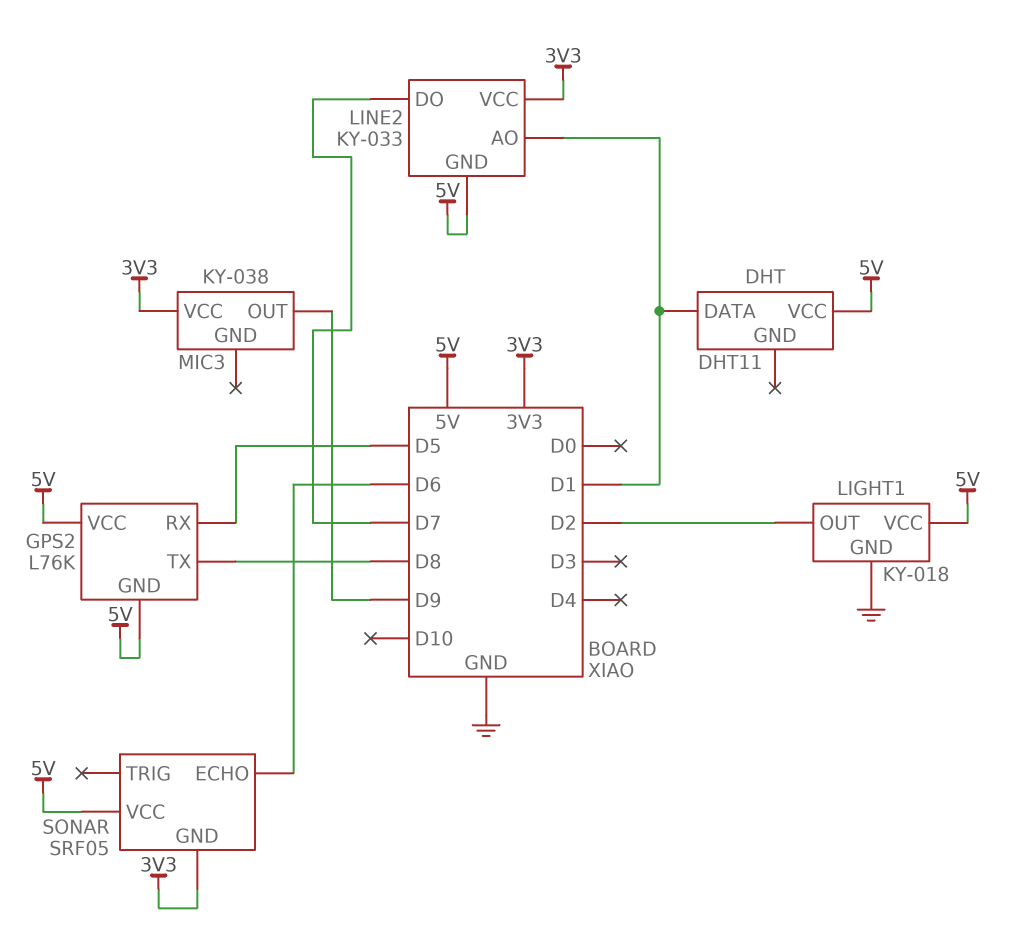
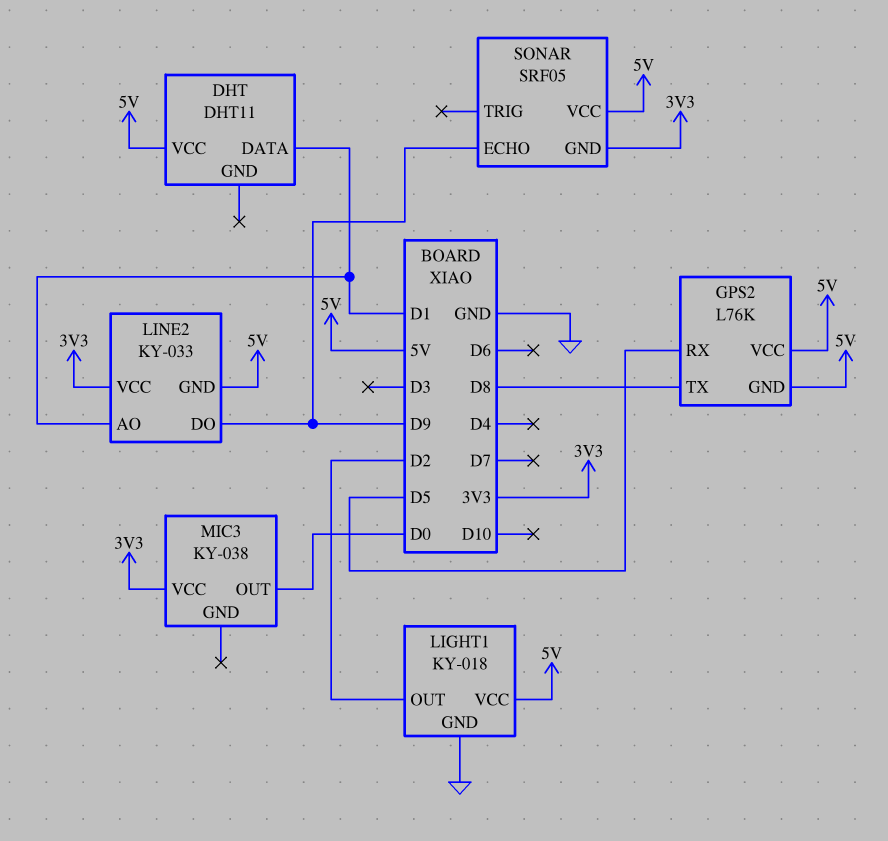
LINE2 pin DO: D7 -> D9
MIC3 pin OUT: D9 -> D0
SONAR pin ECHO: D6 -> D9

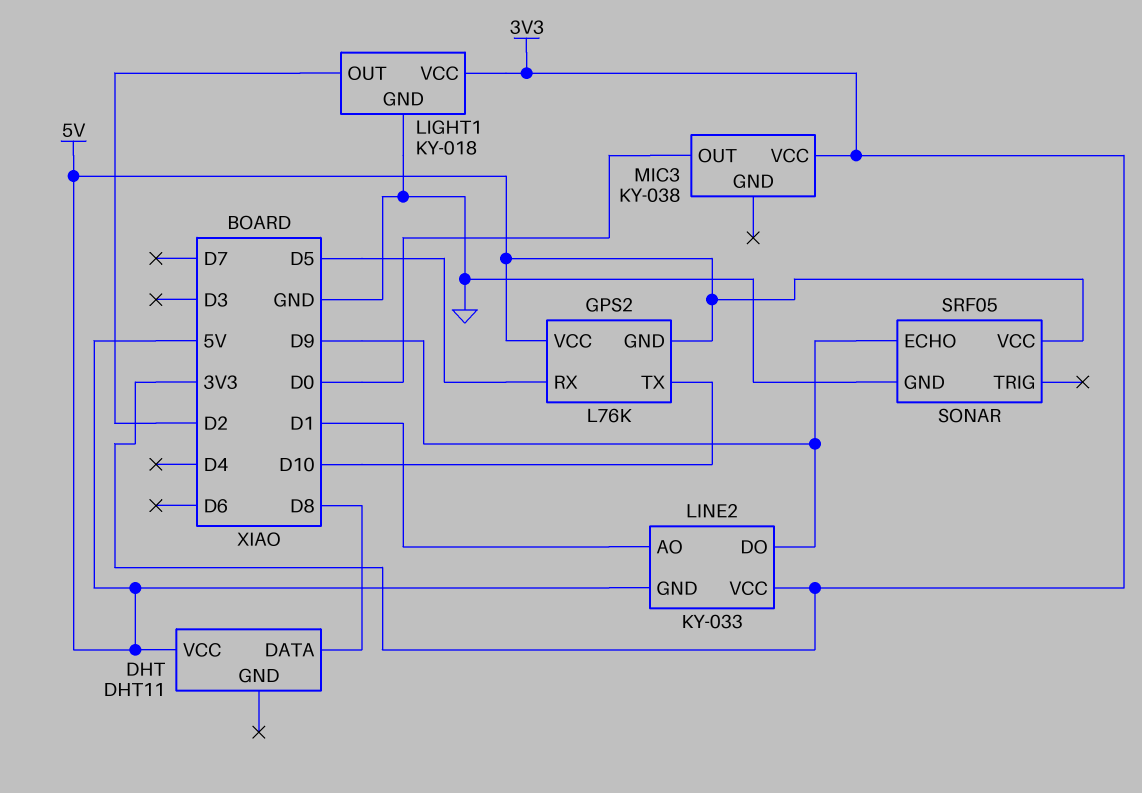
DHT pin DATA: D1 -> D8
GPS2 pin TX: D8 -> D10
LIGHT1 pin VCC: 5V -> 3V3
SONAR pin GND: 3V3 -> GND

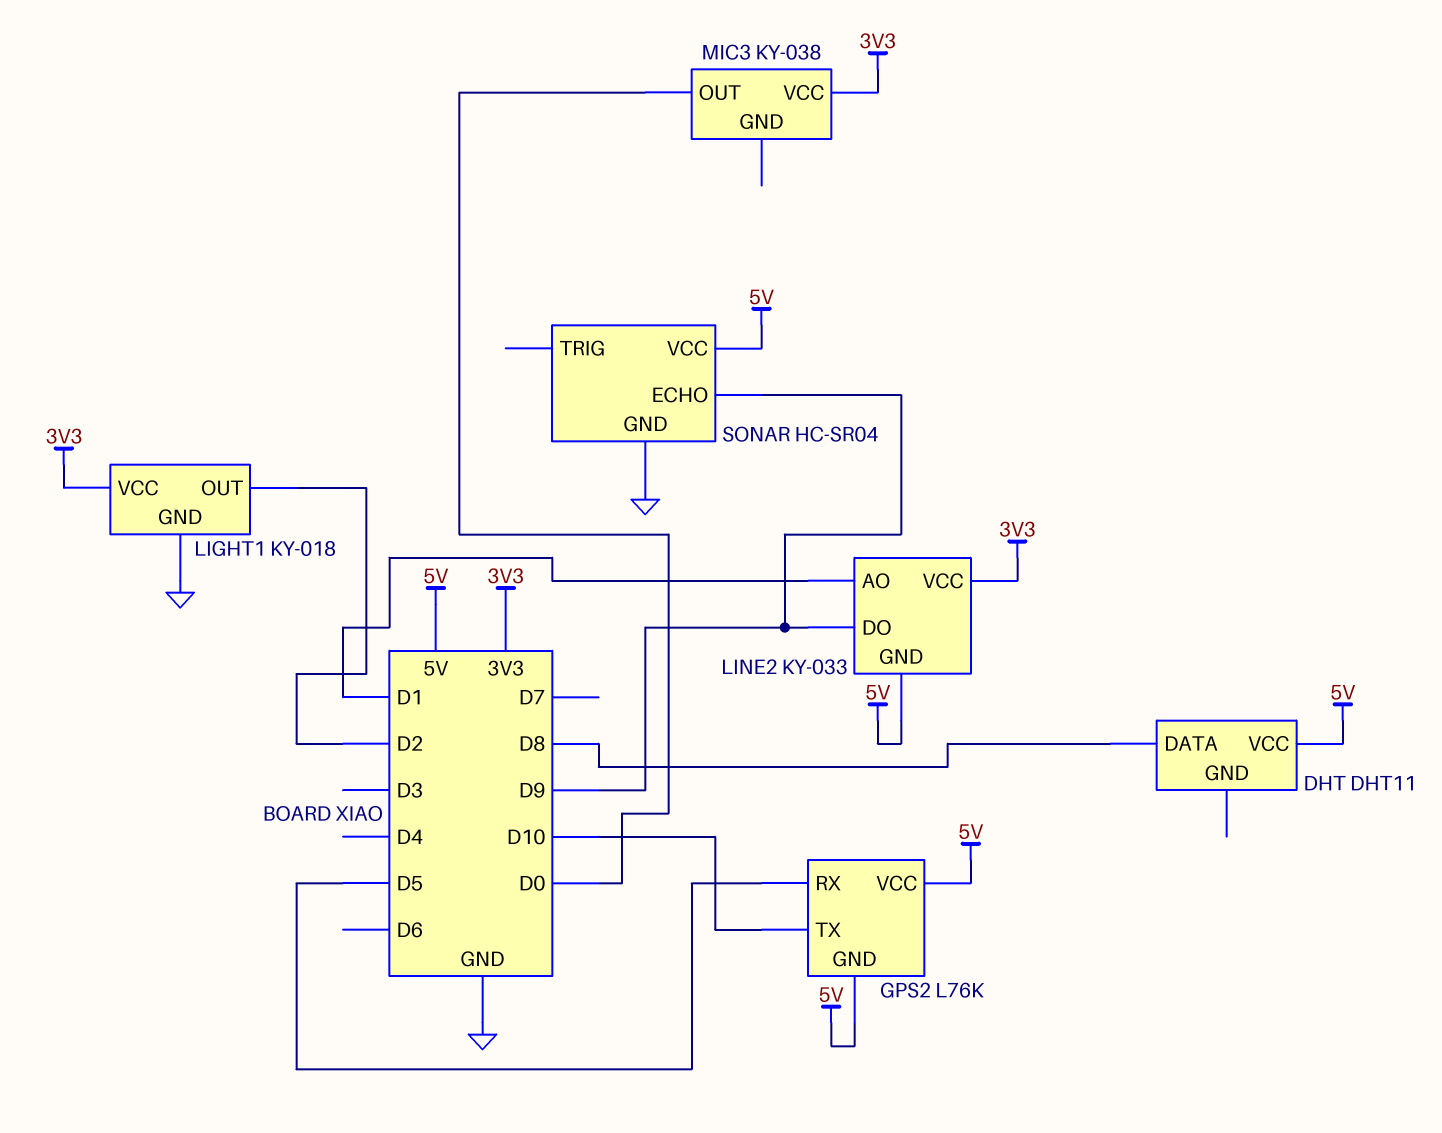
SONAR: SRF05 -> HC-SR04

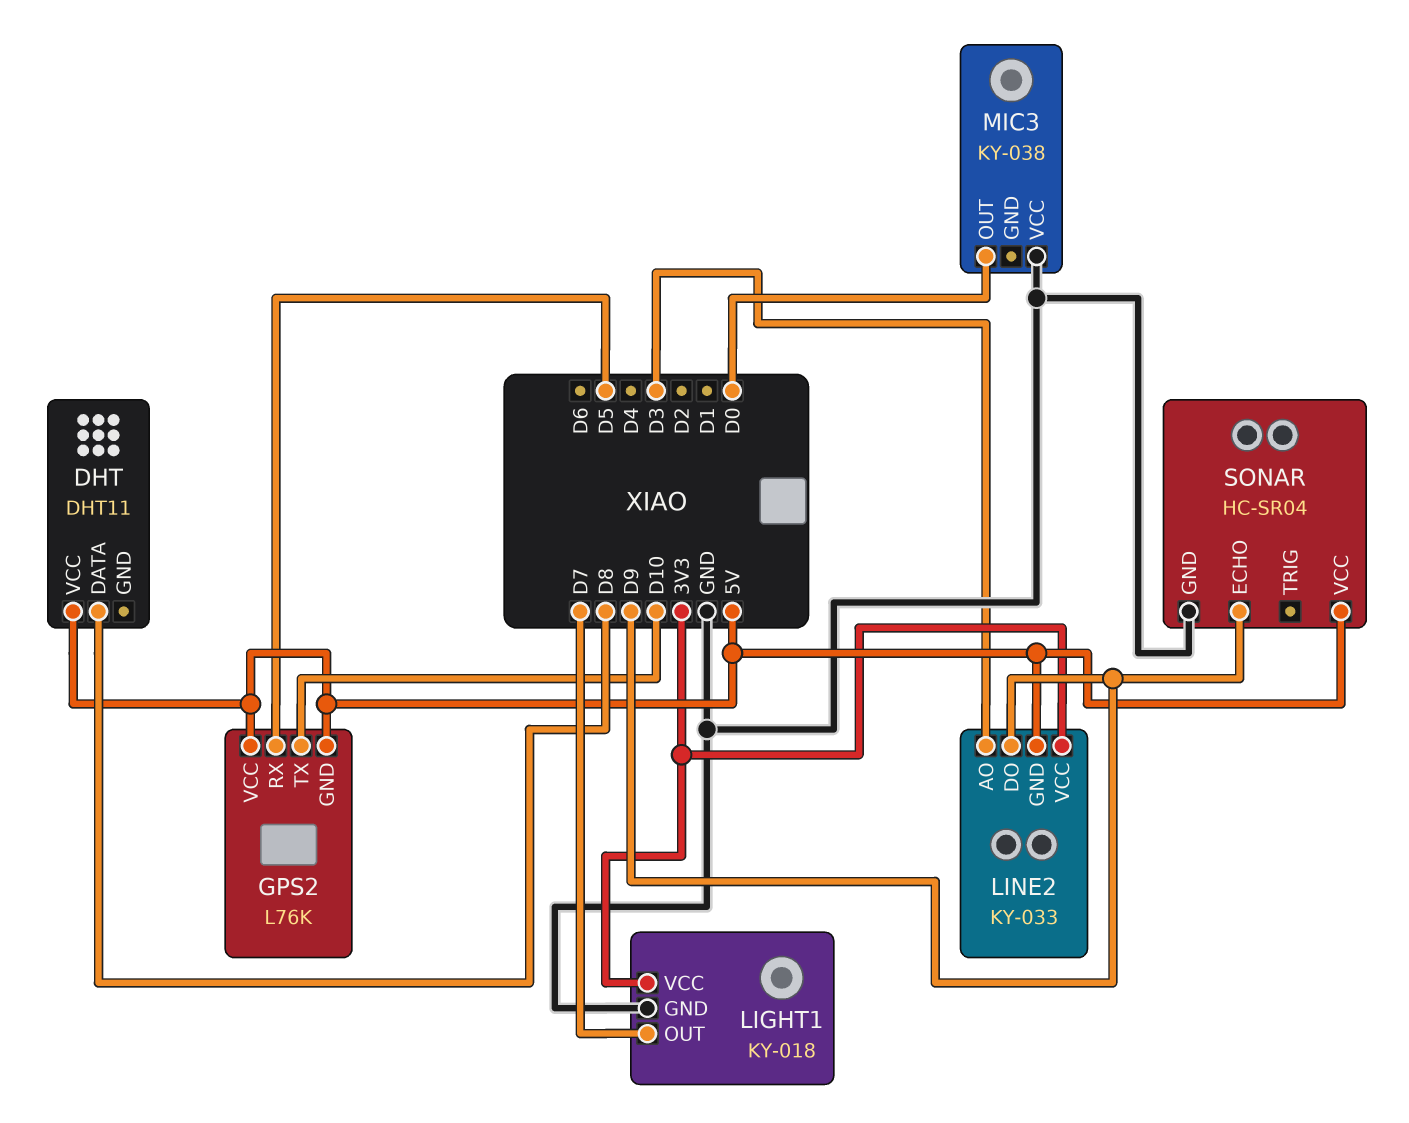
LIGHT1 pin OUT: D2 -> D7
LINE2 pin AO: D1 -> D3
MIC3 pin VCC: 3V3 -> GND

